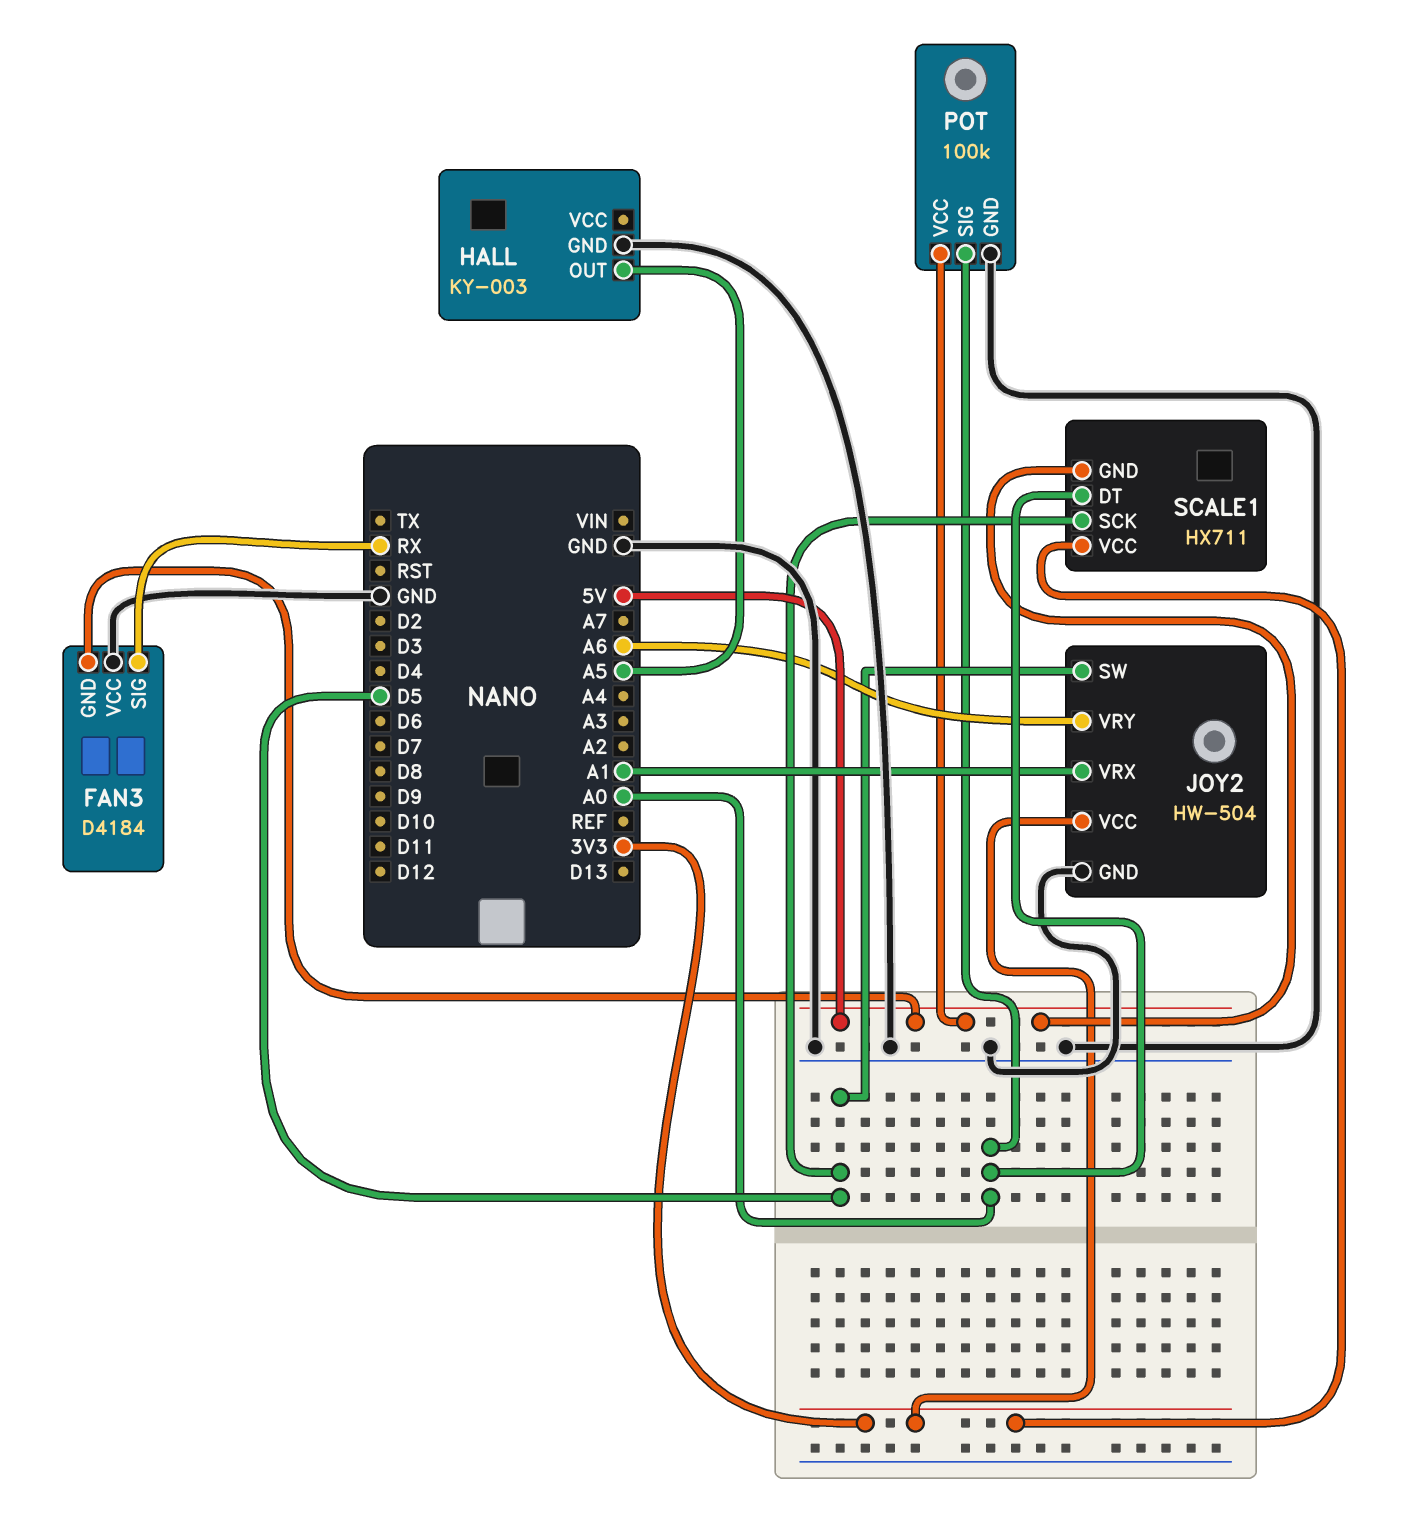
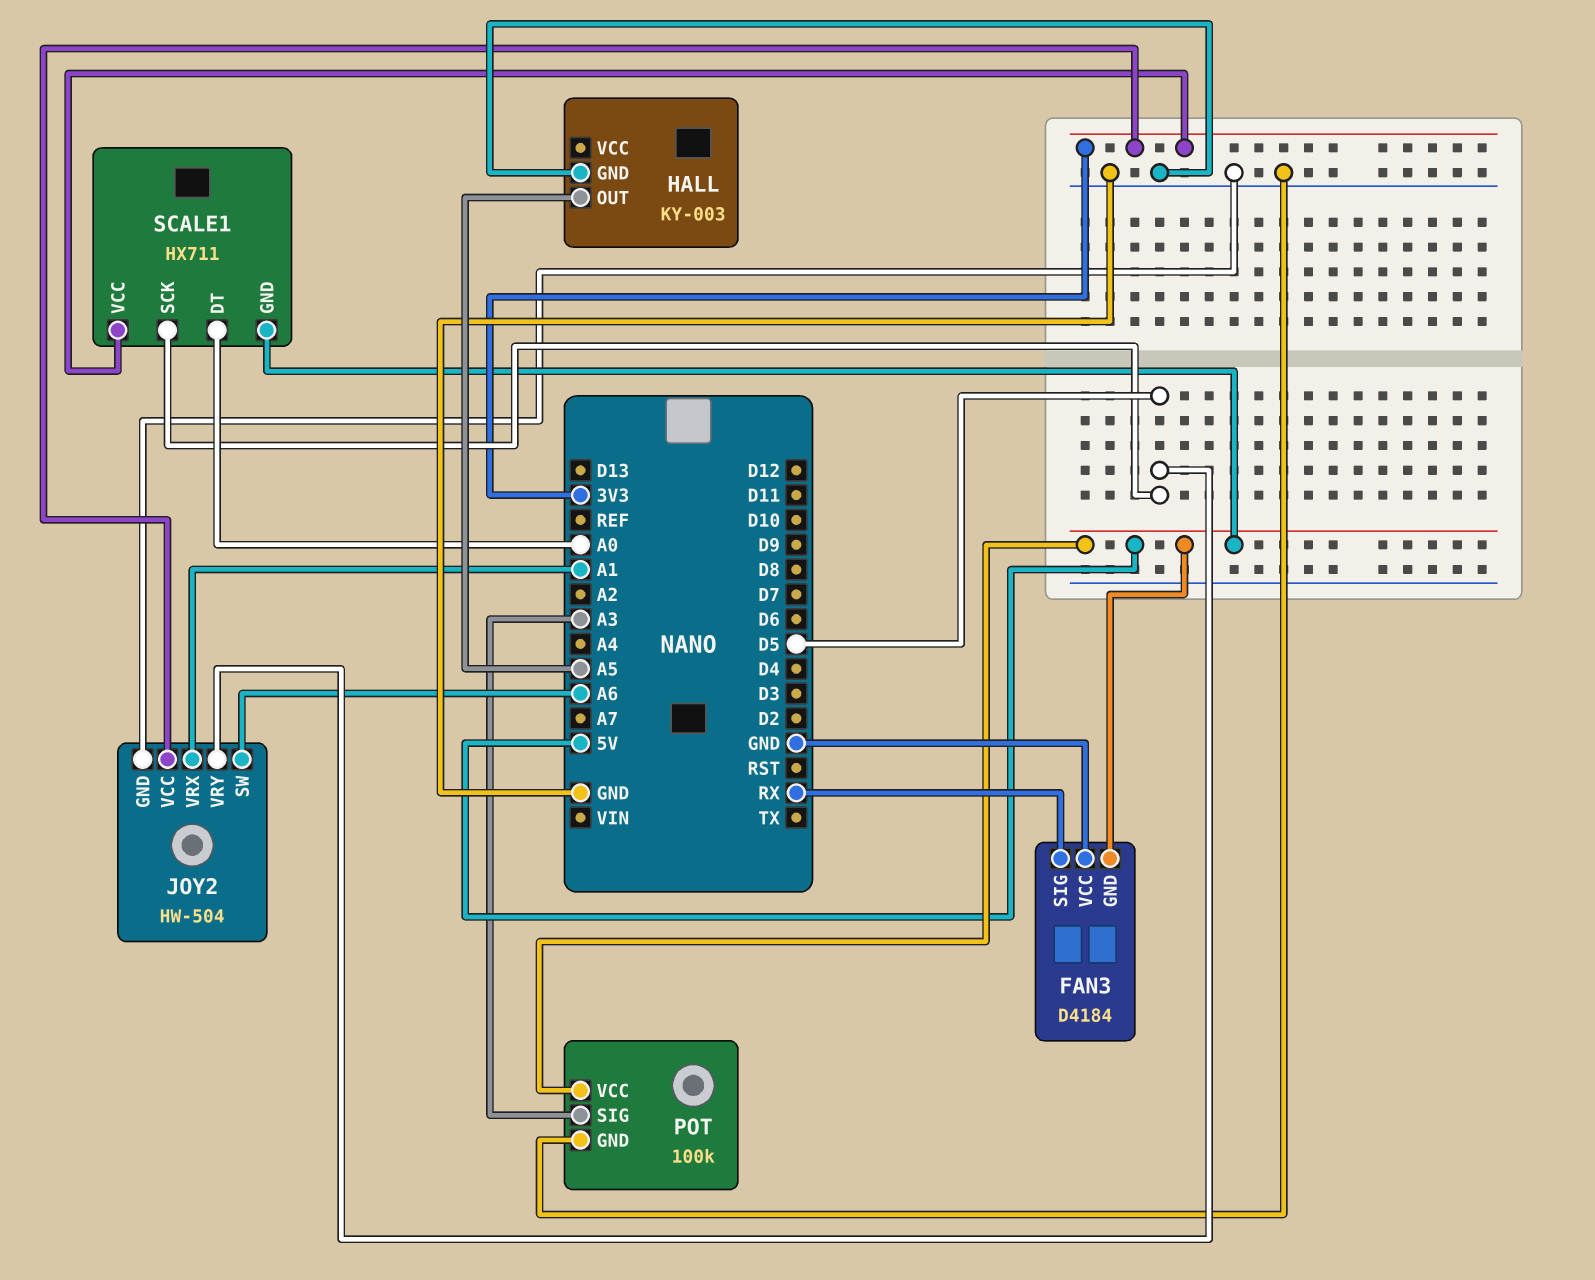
JOY2 pin SW: D5 -> A6
JOY2 pin VRY: A6 -> D5
POT pin SIG: A0 -> A3

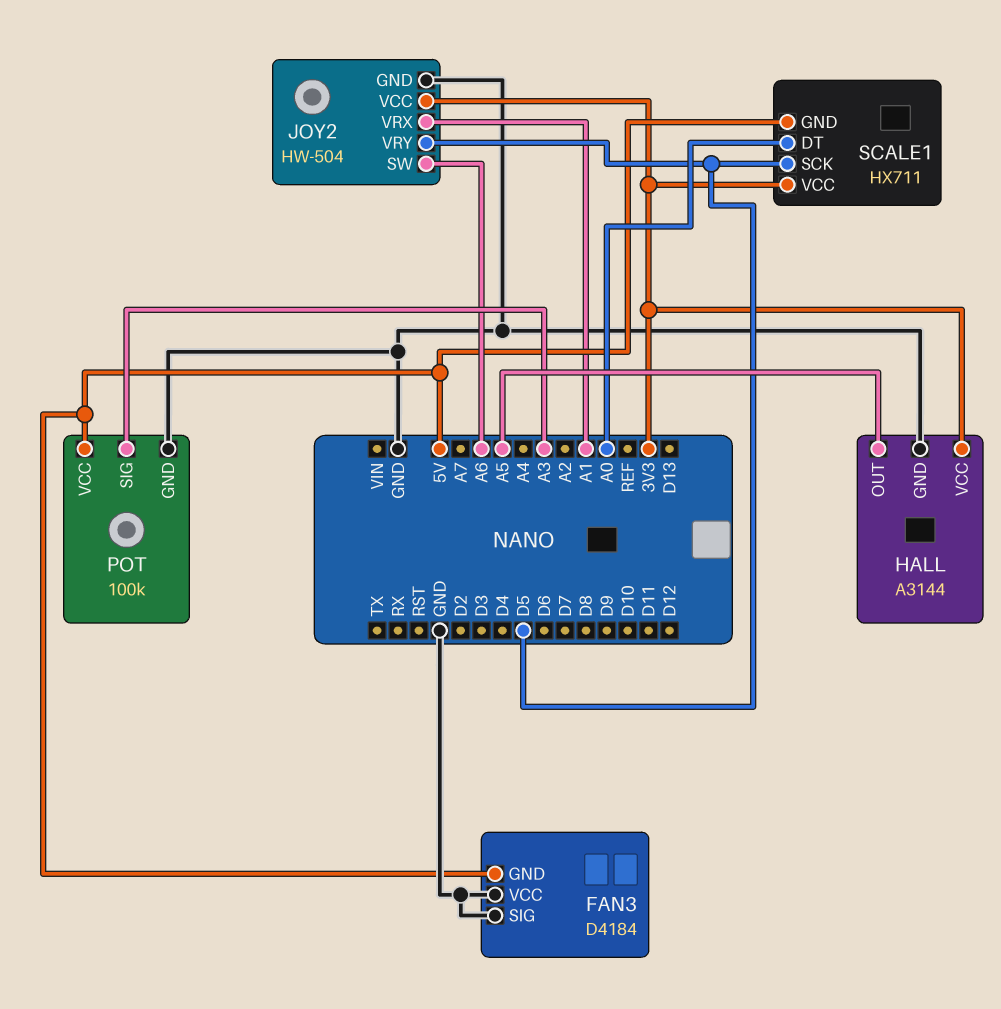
FAN3 pin SIG: RX -> GND
HALL: KY-003 -> A3144
HALL pin VCC: none -> 3V3

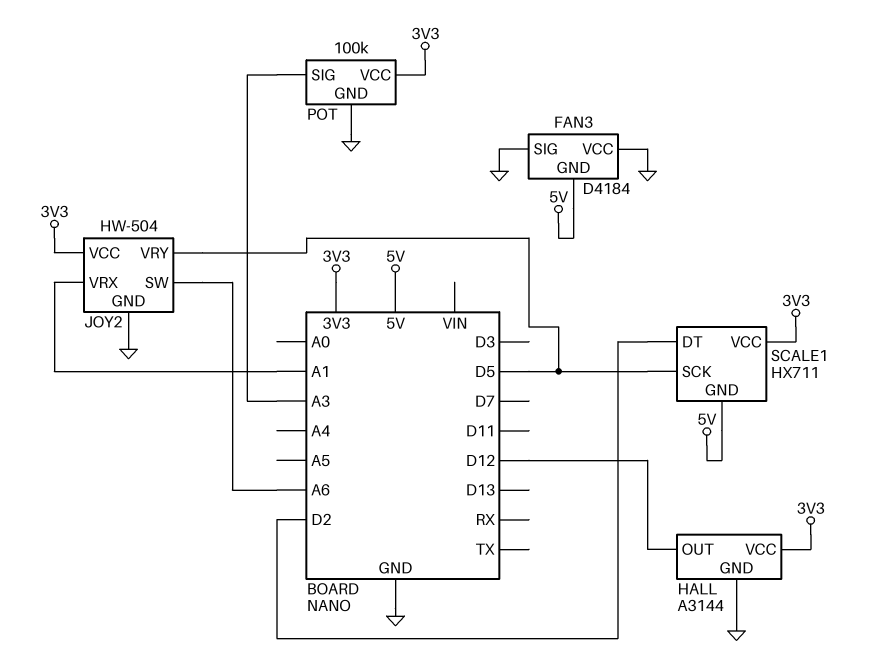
HALL pin OUT: A5 -> D12
POT pin VCC: 5V -> 3V3
SCALE1 pin DT: A0 -> D2

